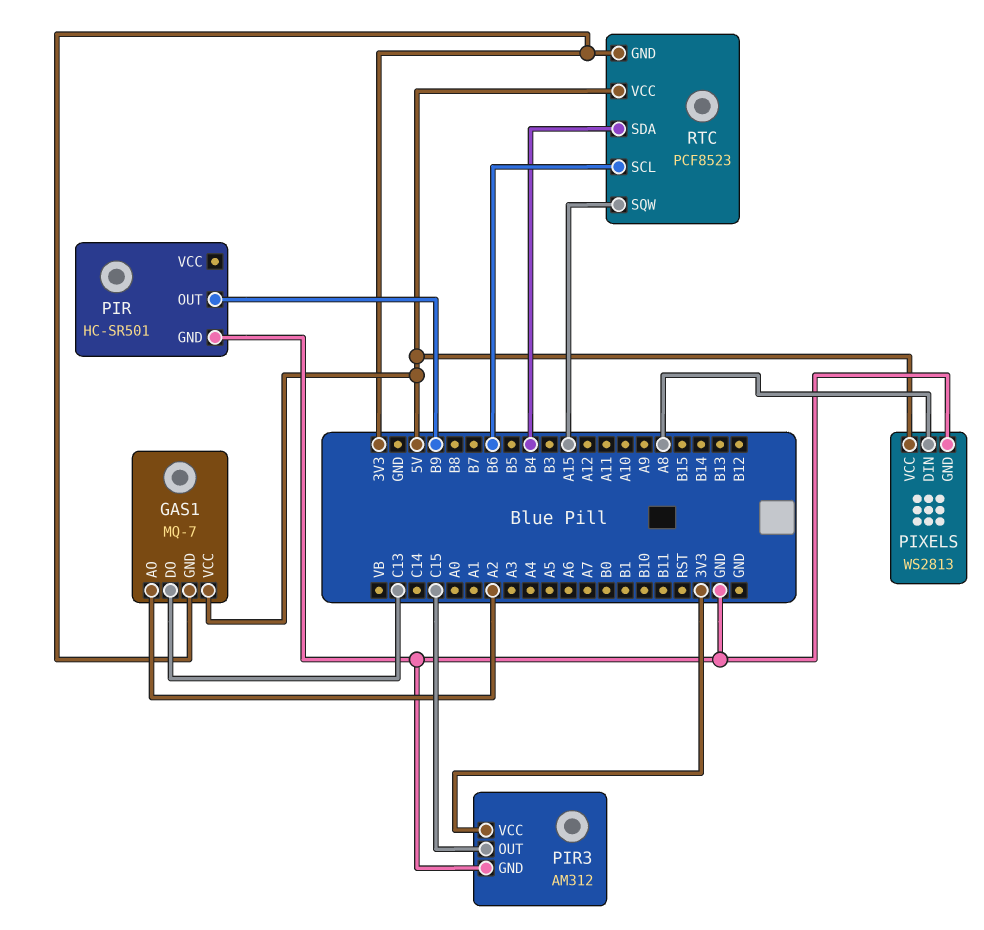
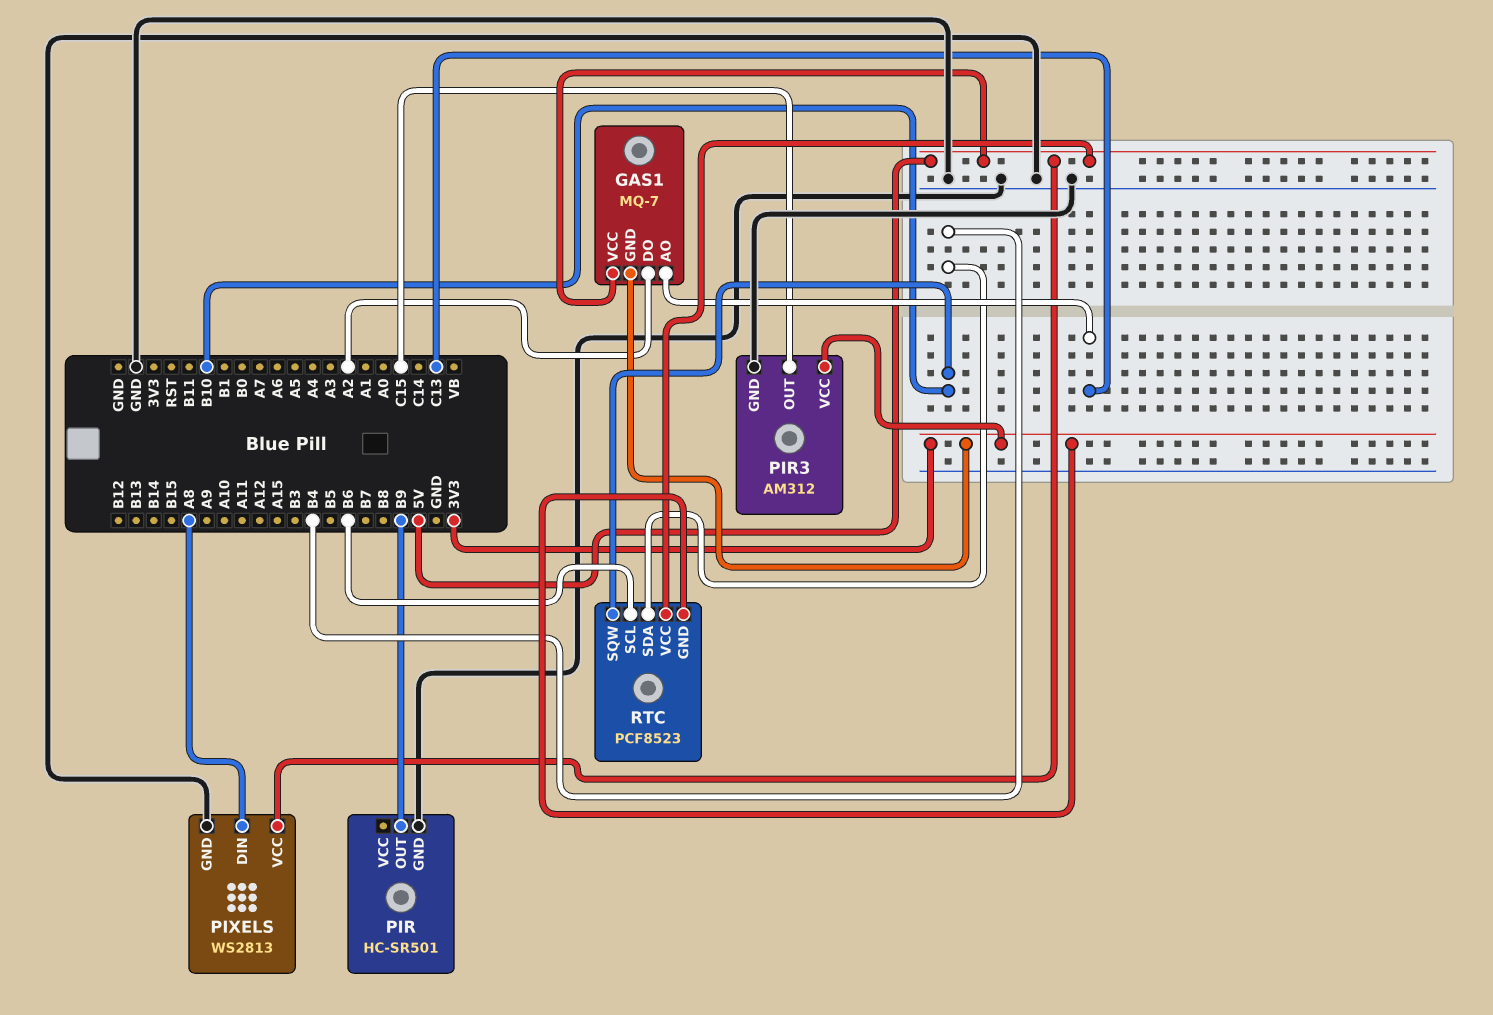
GAS1 pin AO: A2 -> C13
GAS1 pin DO: C13 -> A2
RTC pin SQW: A15 -> B10

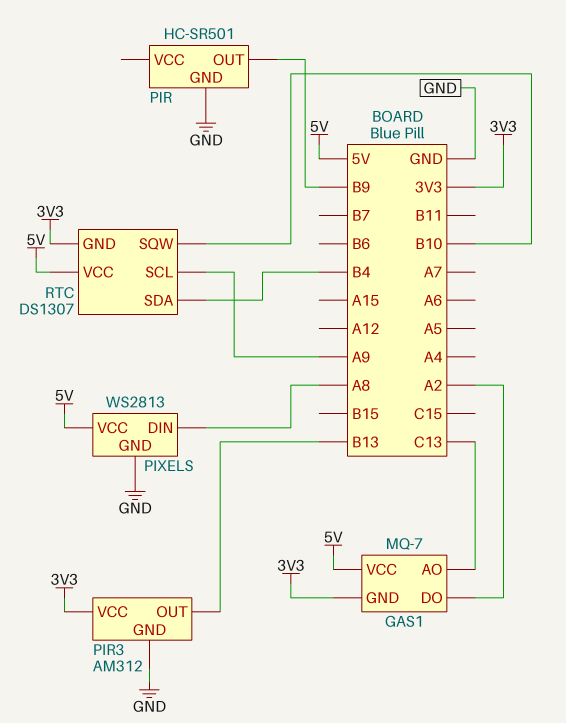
PIR3 pin OUT: C15 -> B13
RTC: PCF8523 -> DS1307
RTC pin SCL: B6 -> A9

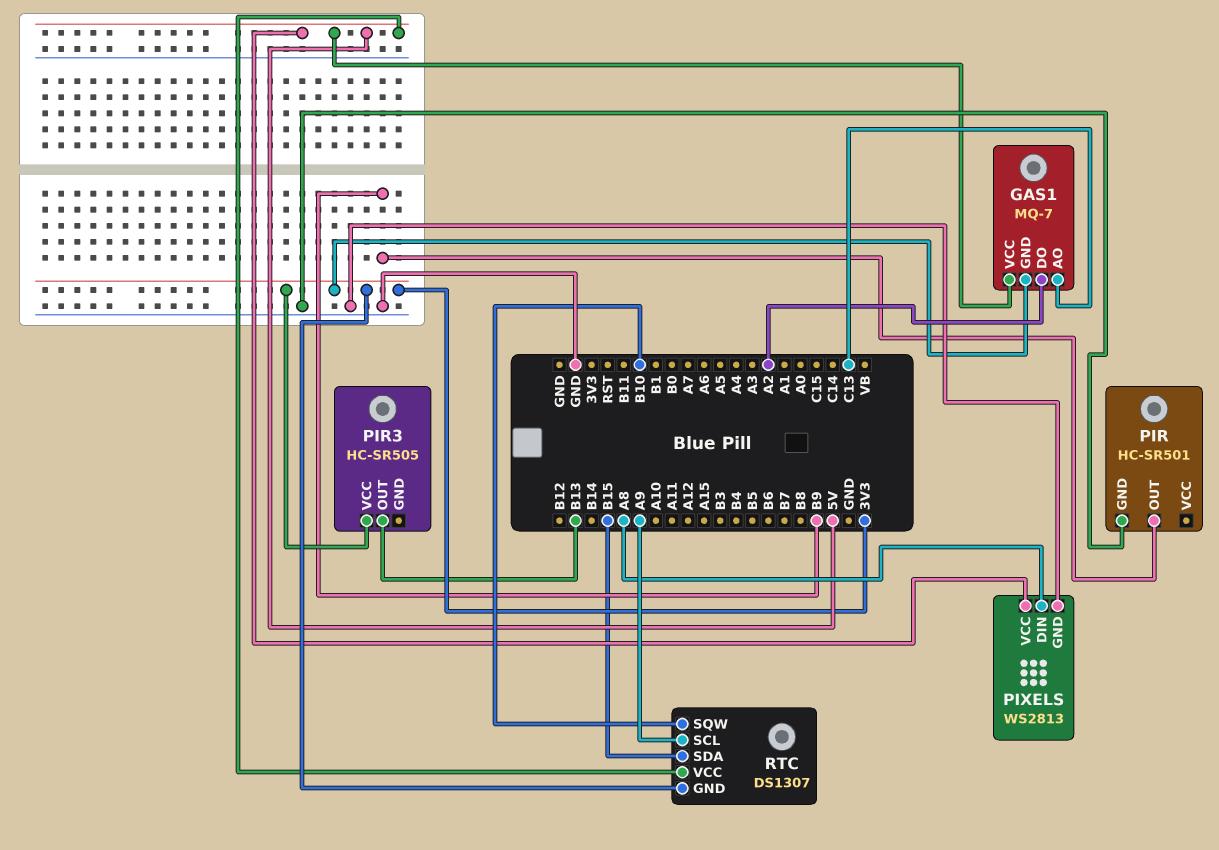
PIR3: AM312 -> HC-SR505
PIR3 pin GND: GND -> none
RTC pin SDA: B4 -> B15

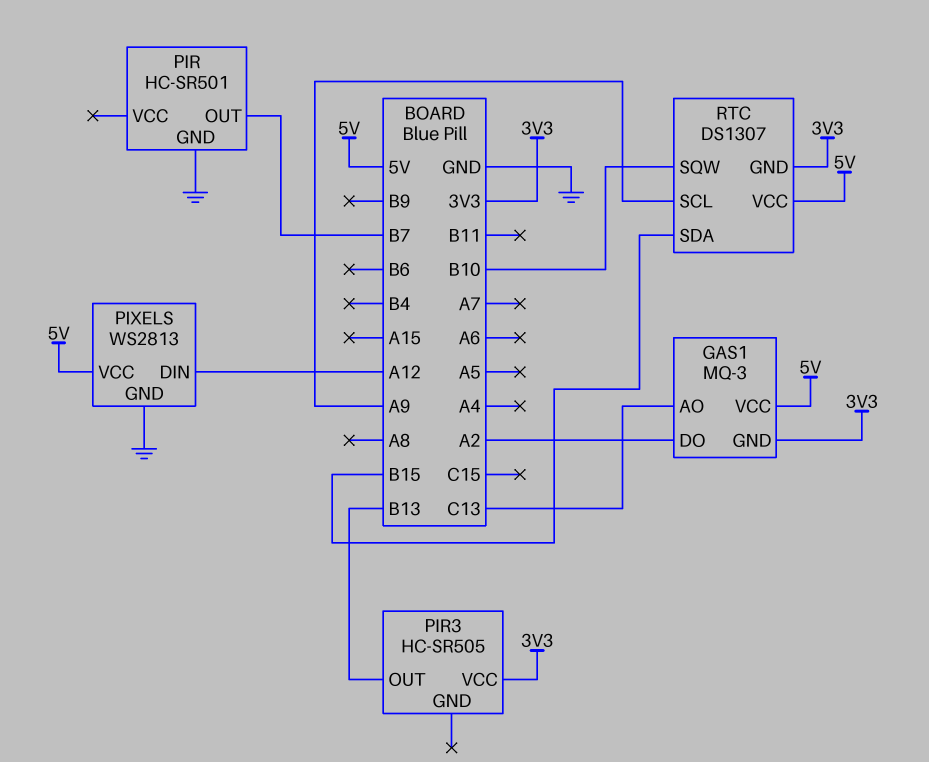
GAS1: MQ-7 -> MQ-3
PIR pin OUT: B9 -> B7
PIXELS pin DIN: A8 -> A12

